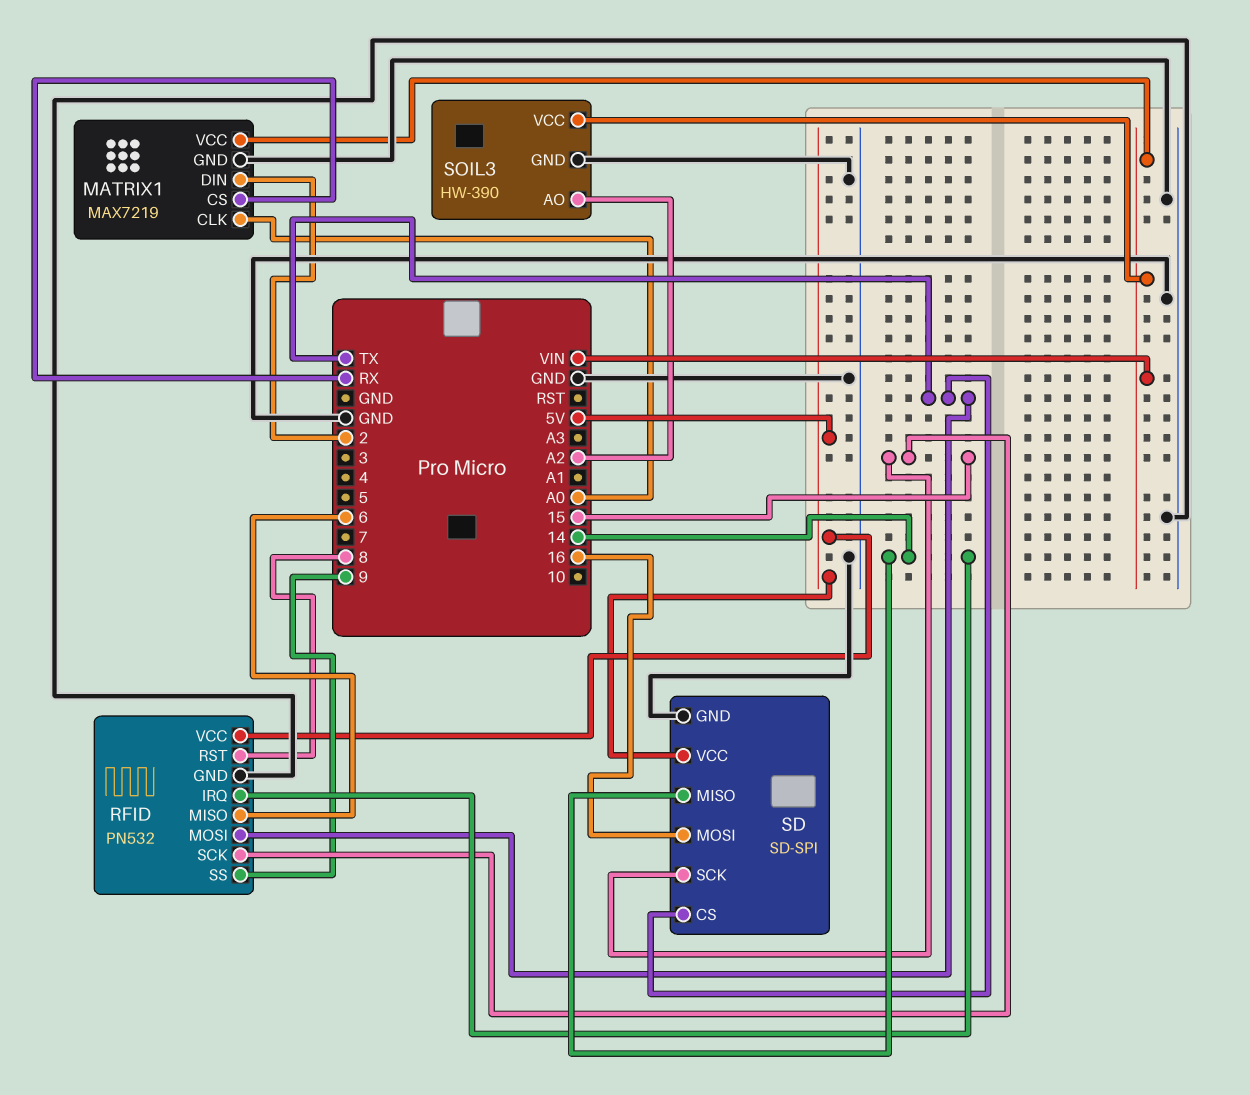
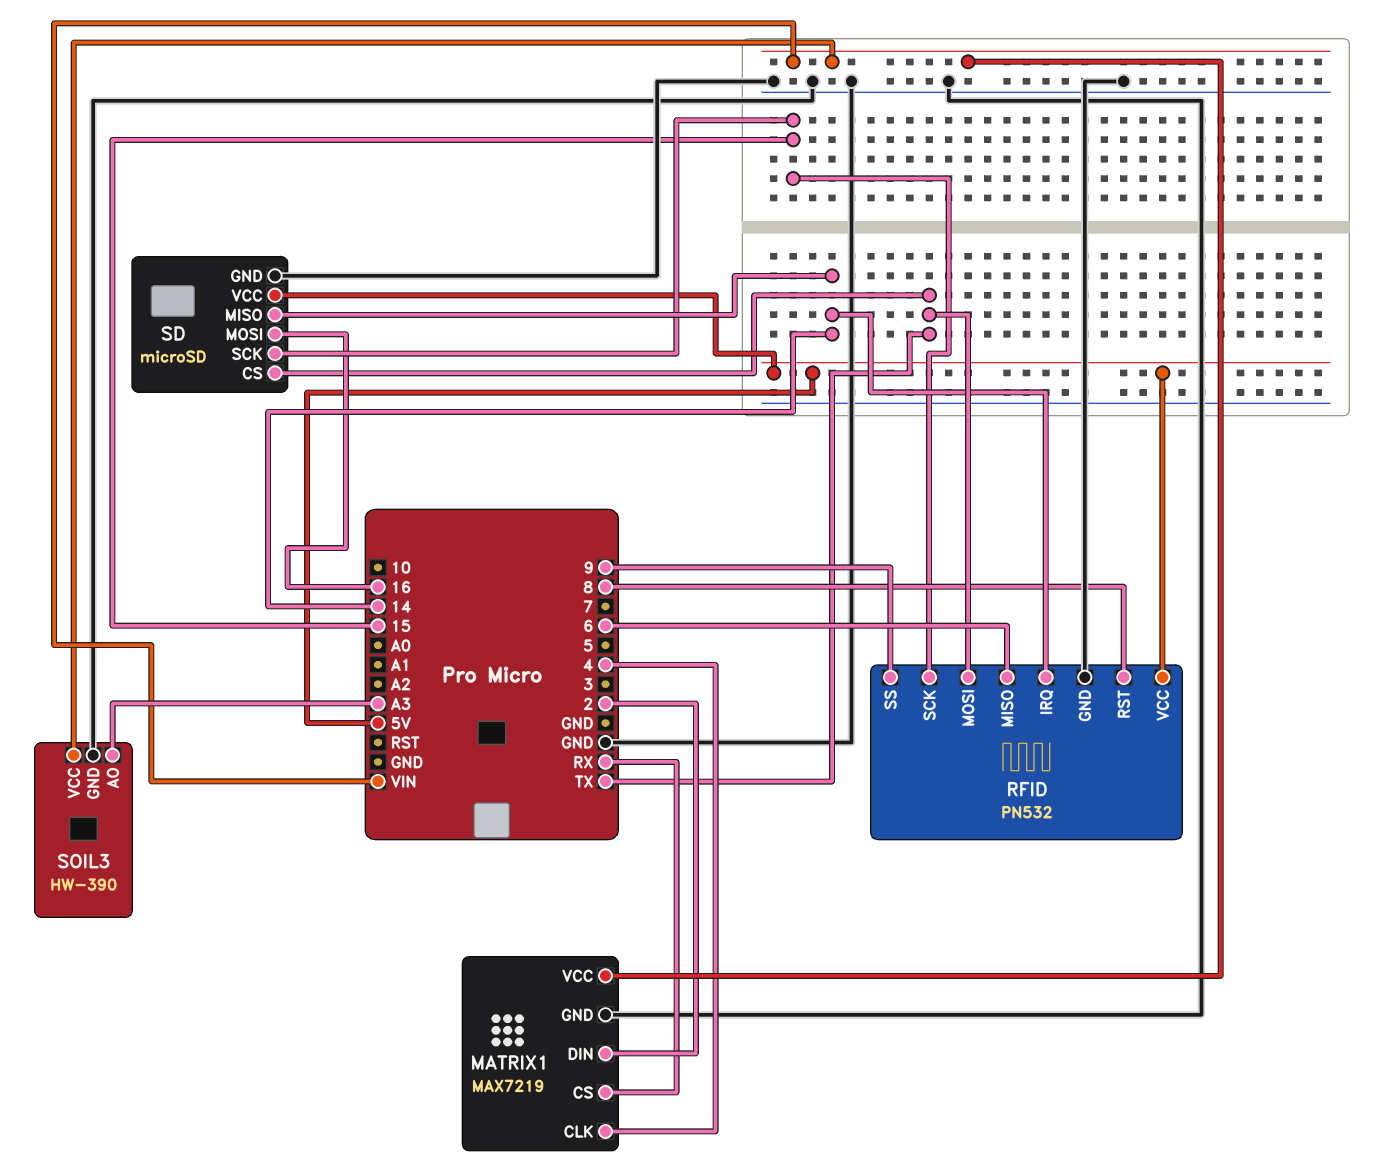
MATRIX1 pin CLK: A0 -> 4
SD: SD-SPI -> microSD
SOIL3 pin AO: A2 -> A3

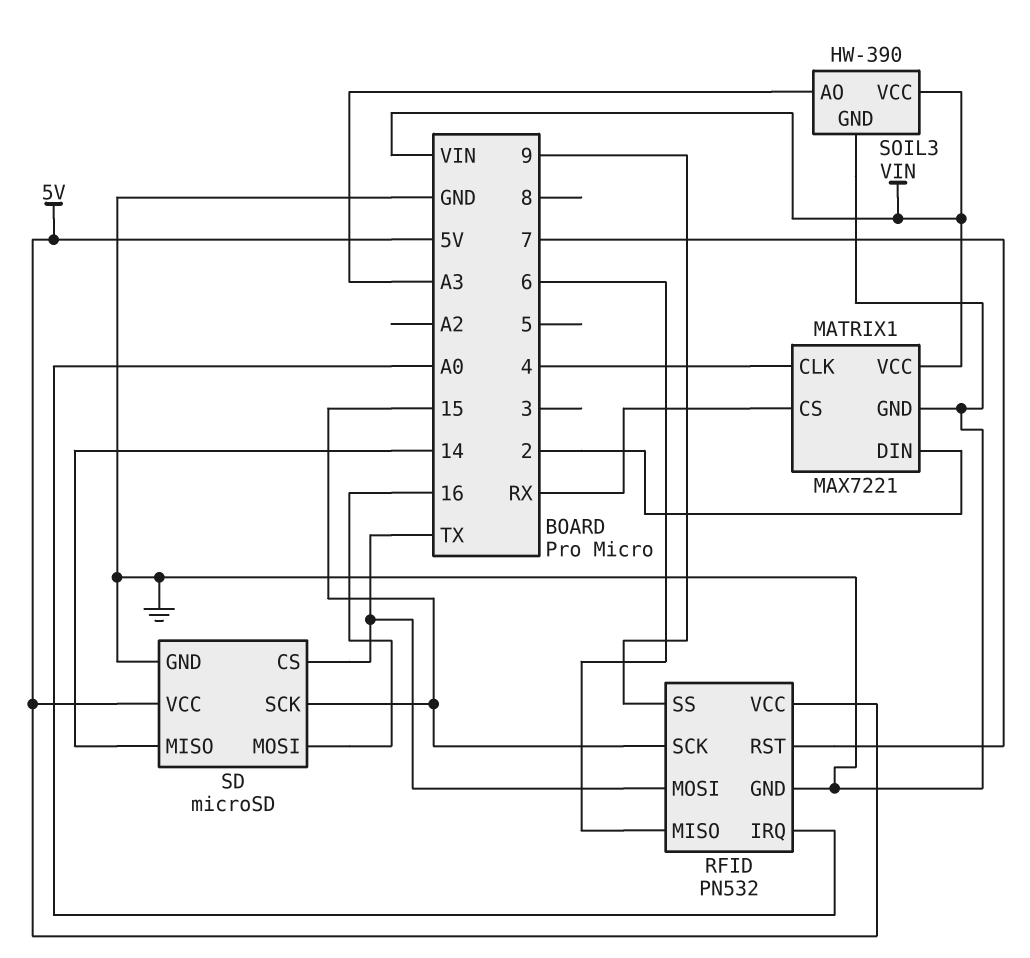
MATRIX1: MAX7219 -> MAX7221
RFID pin IRQ: 14 -> A0
RFID pin RST: 8 -> 7

